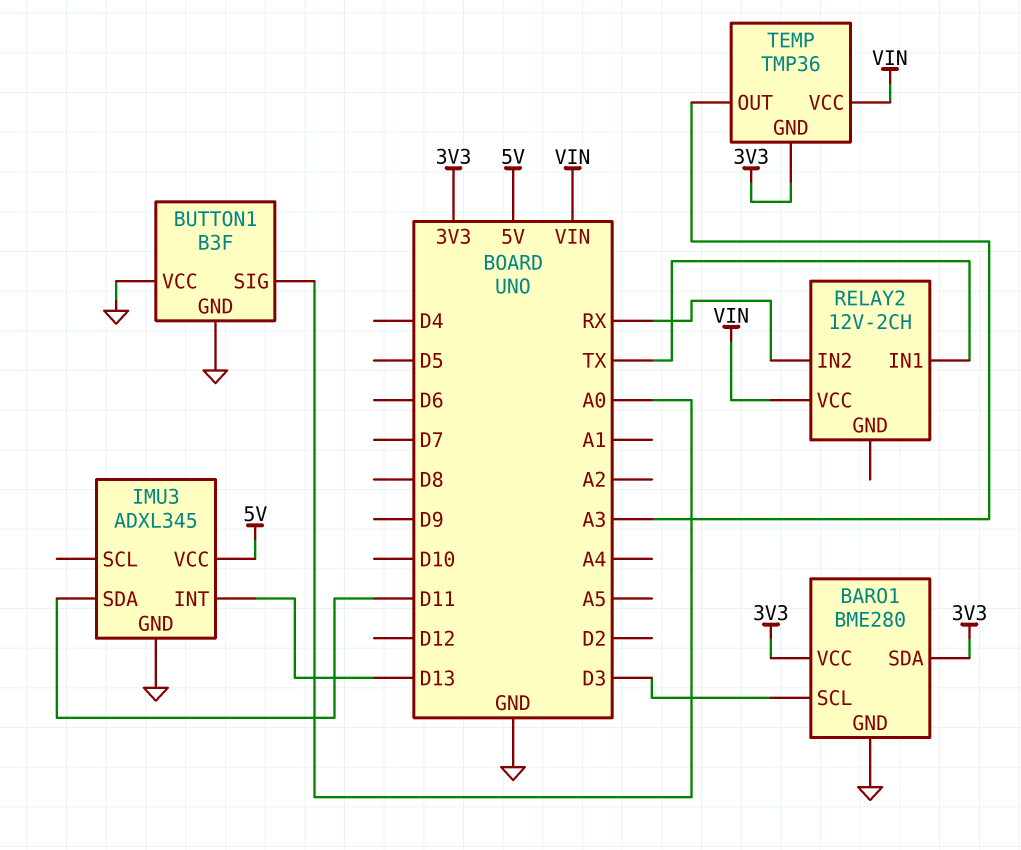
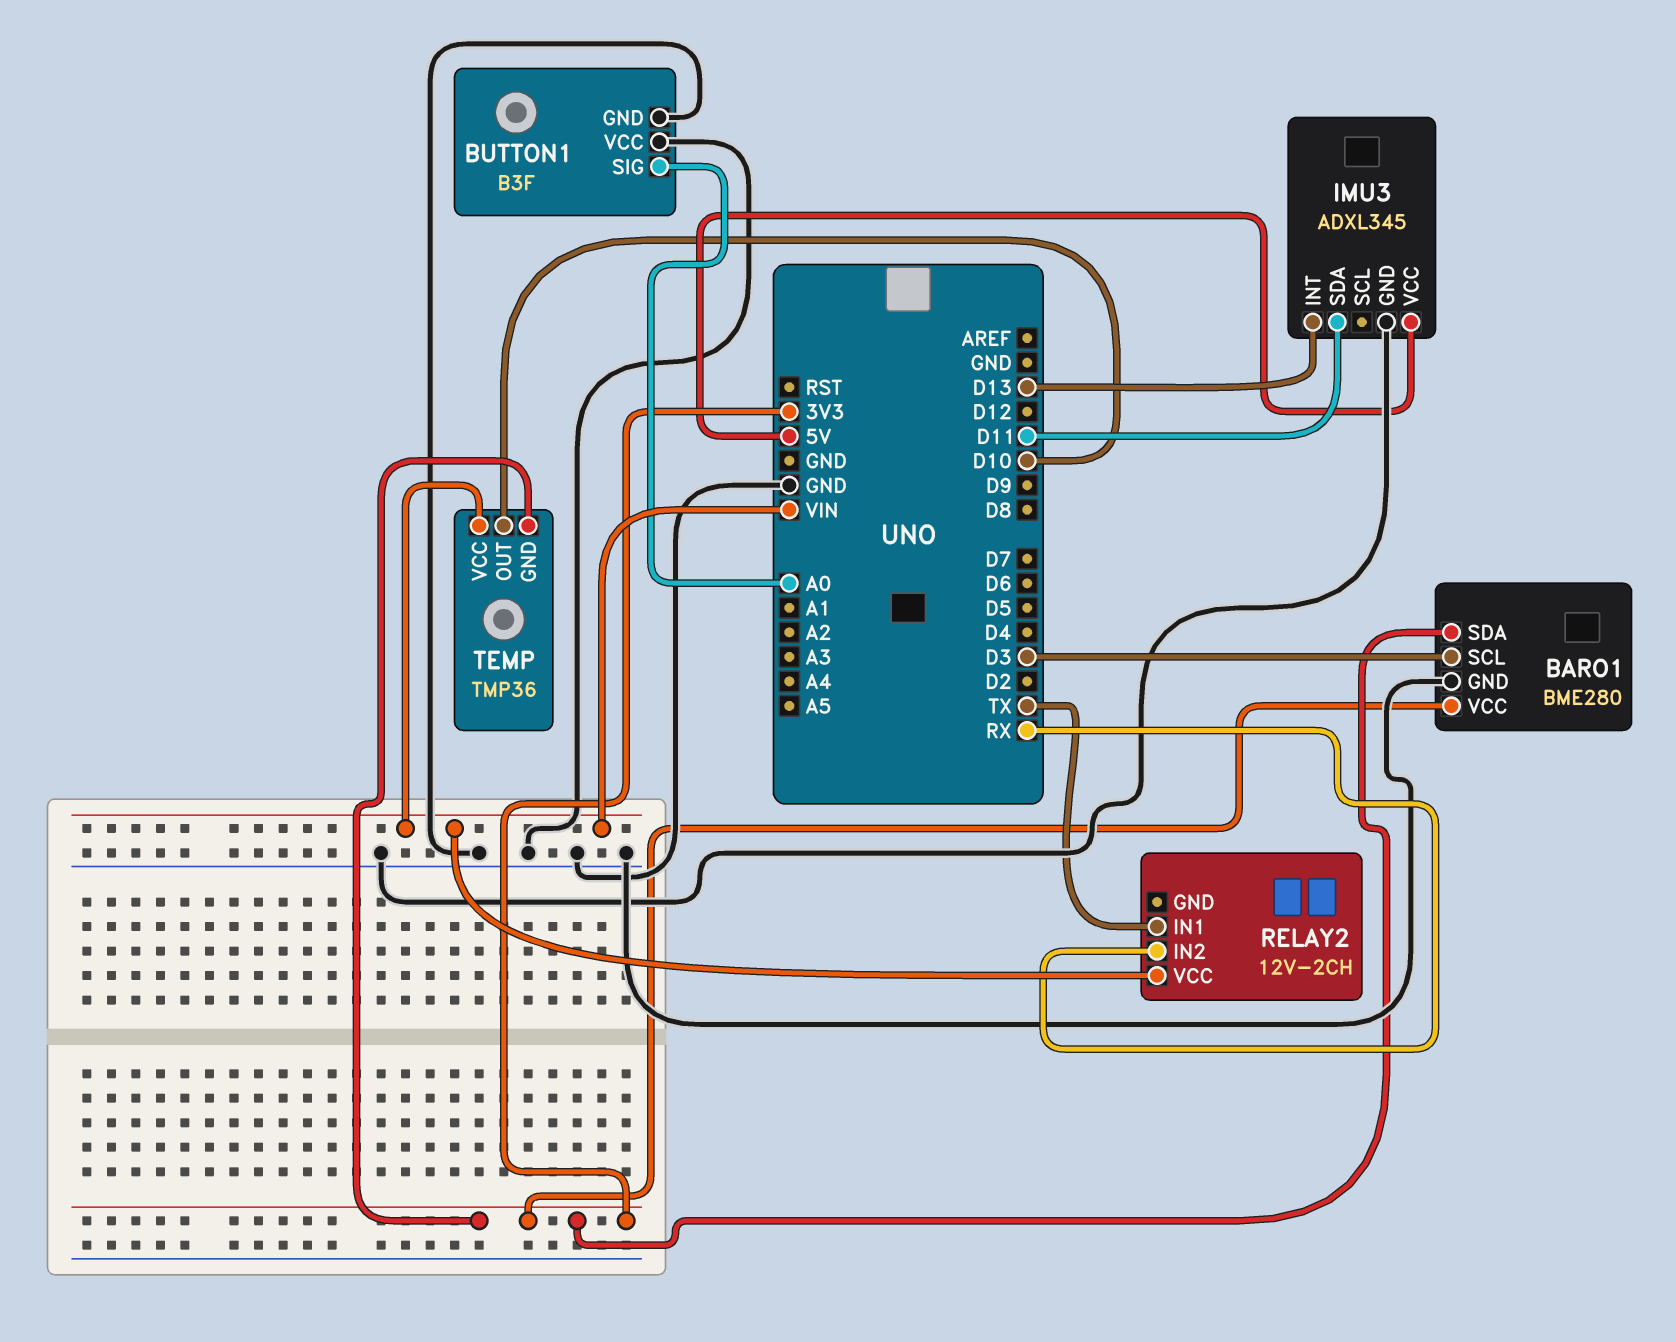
TEMP pin OUT: A3 -> D10

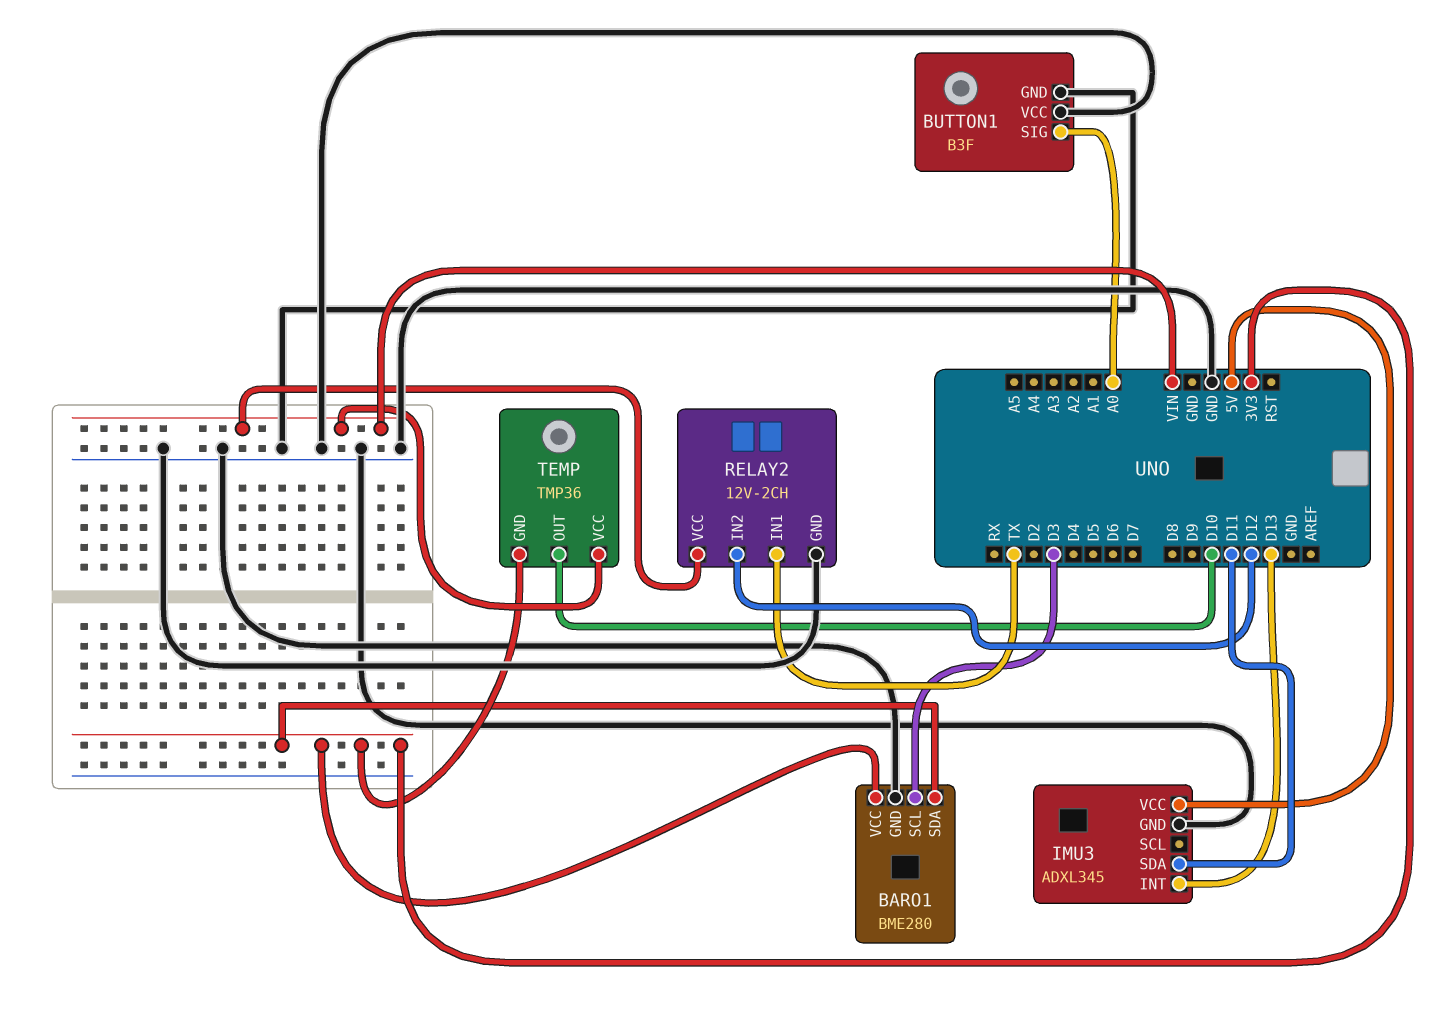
RELAY2 pin GND: none -> GND
RELAY2 pin IN2: RX -> D12

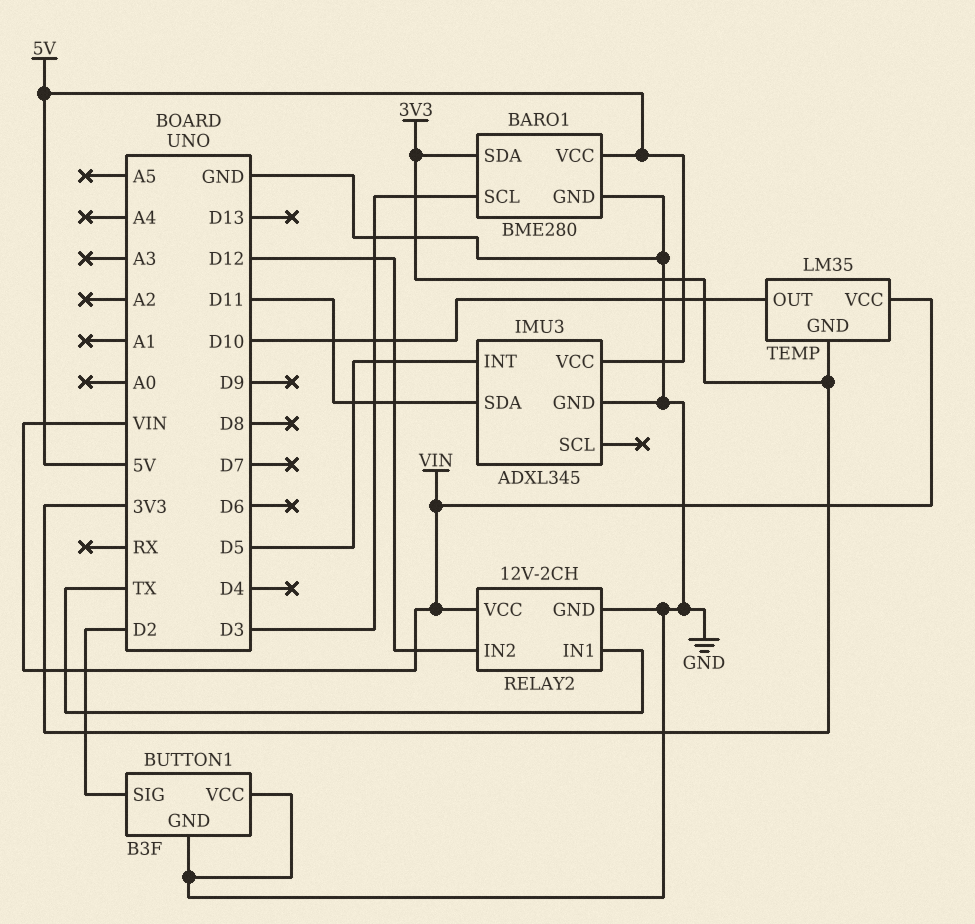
BARO1 pin VCC: 3V3 -> 5V
BUTTON1 pin SIG: A0 -> D2
IMU3 pin INT: D13 -> D5
TEMP: TMP36 -> LM35

